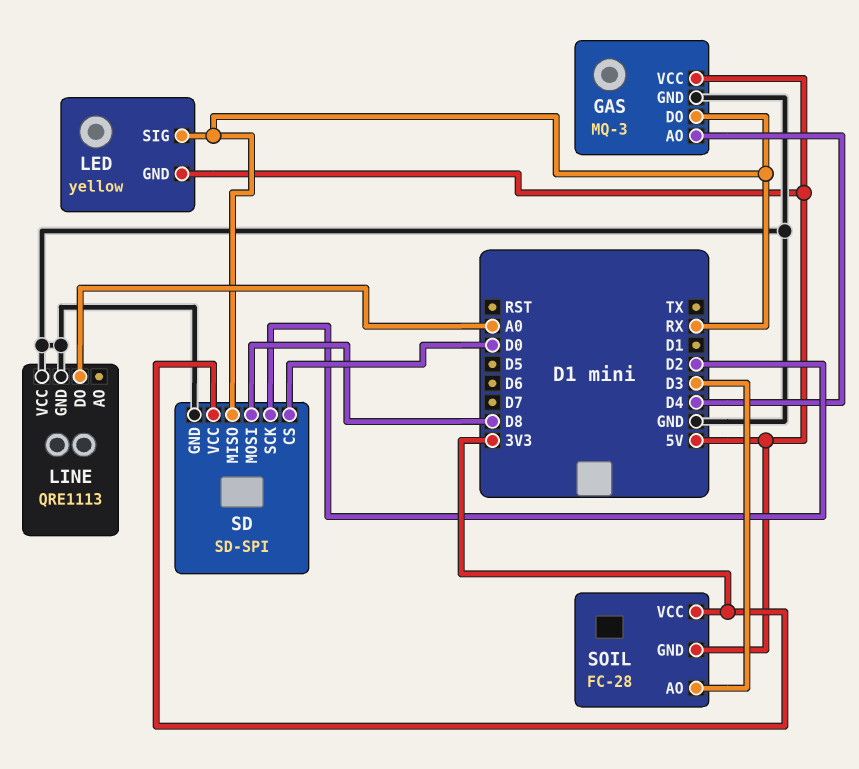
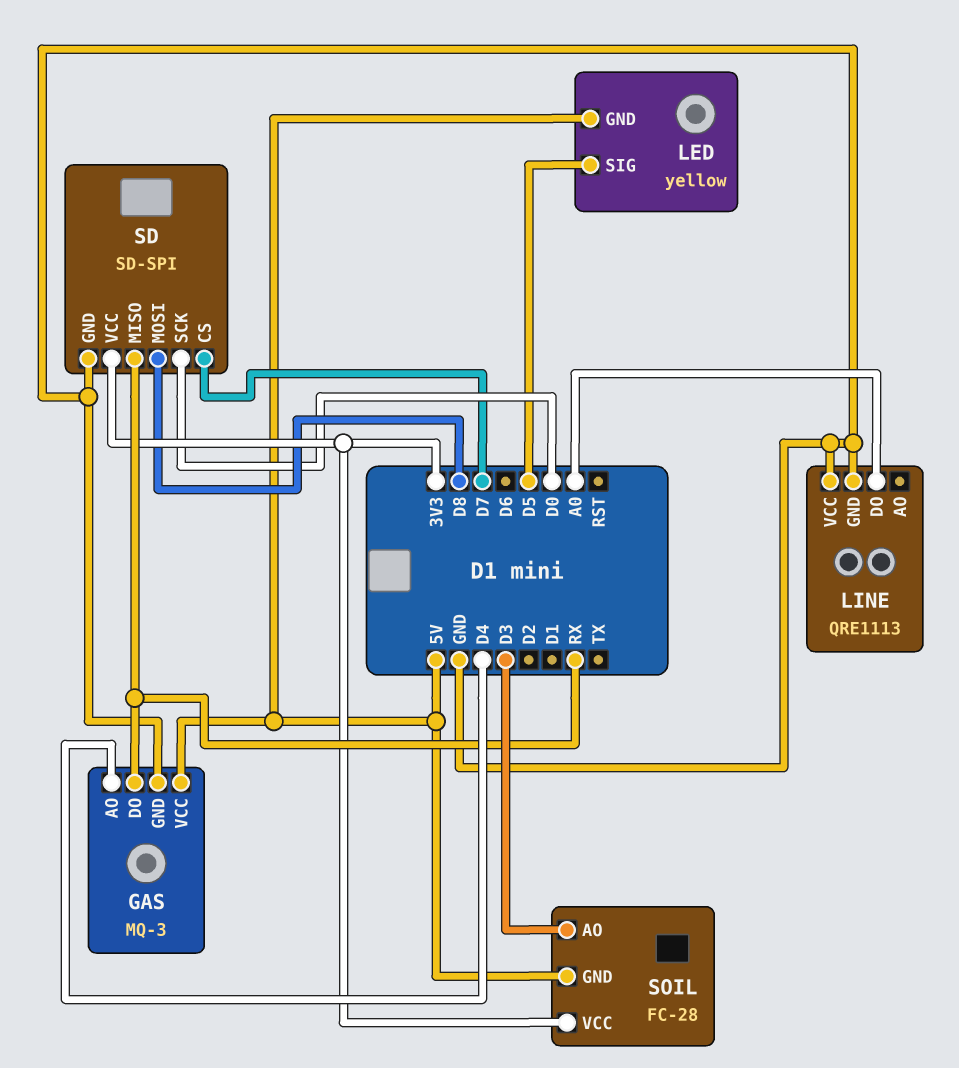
LED pin SIG: RX -> D5
SD pin CS: D0 -> D7
SD pin SCK: D2 -> D0

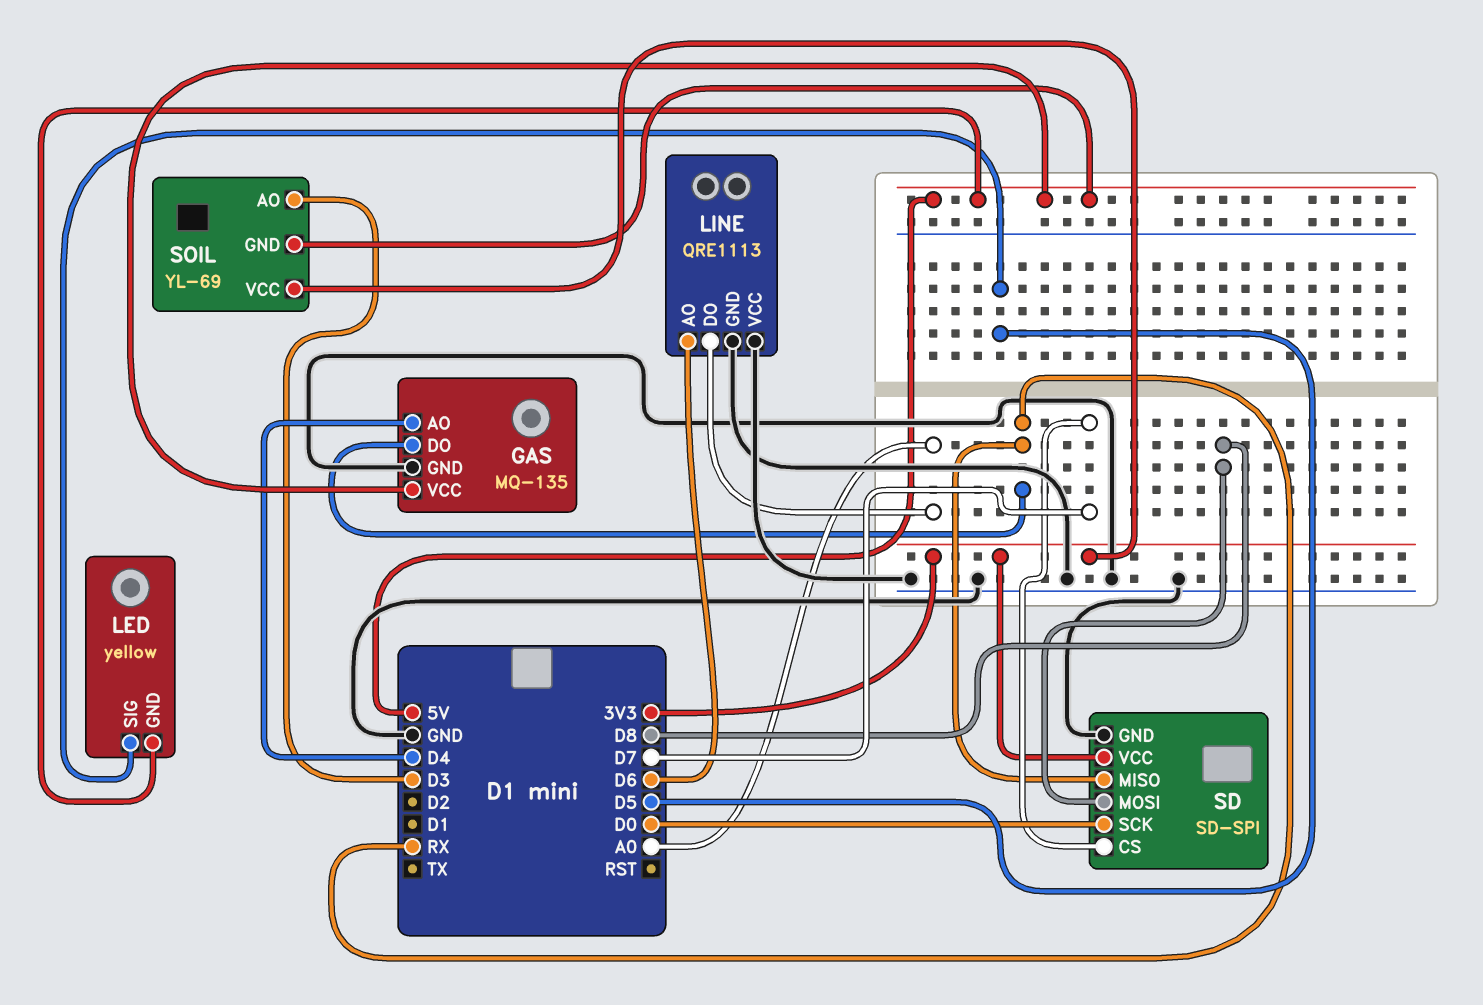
GAS: MQ-3 -> MQ-135
LINE pin AO: none -> D6
SOIL: FC-28 -> YL-69

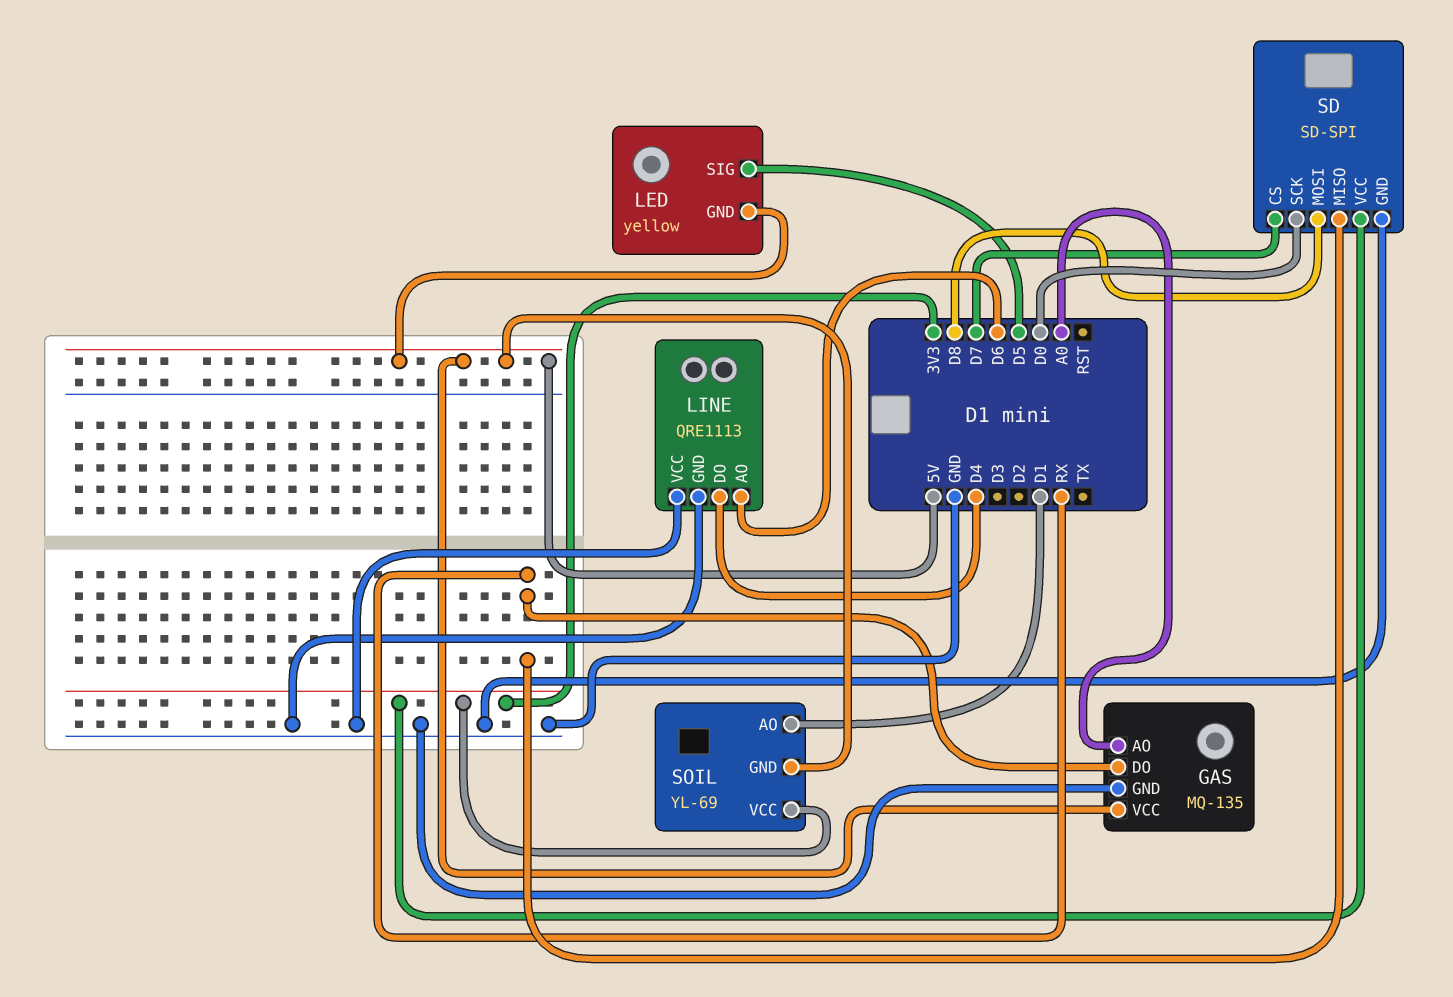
GAS pin AO: D4 -> A0
LINE pin DO: A0 -> D4
SOIL pin AO: D3 -> D1

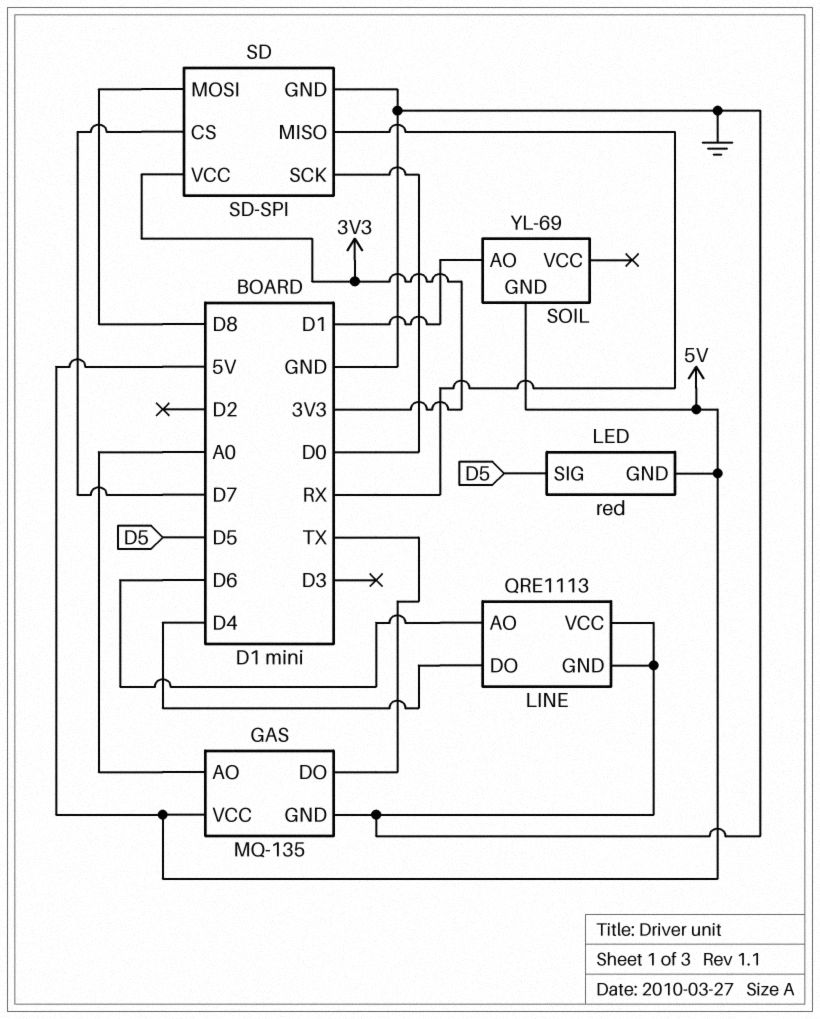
GAS pin DO: RX -> TX
LED: yellow -> red
SOIL pin VCC: 3V3 -> none

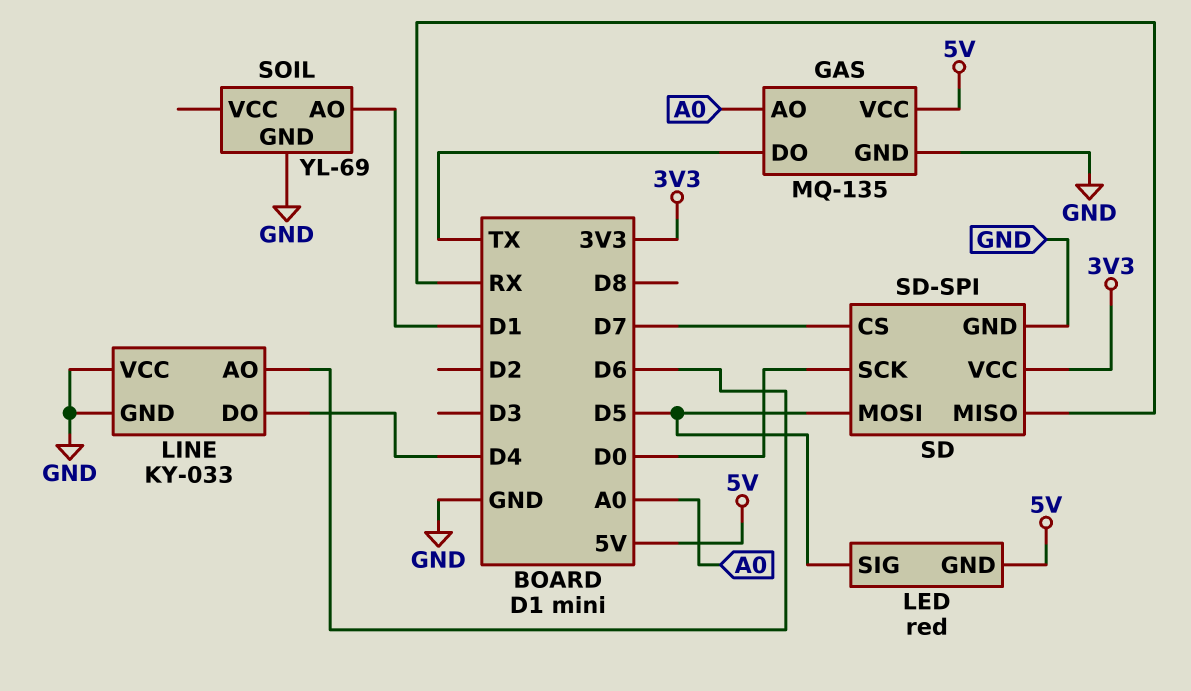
LINE: QRE1113 -> KY-033
SD pin MOSI: D8 -> D5
SOIL pin GND: 5V -> GND

